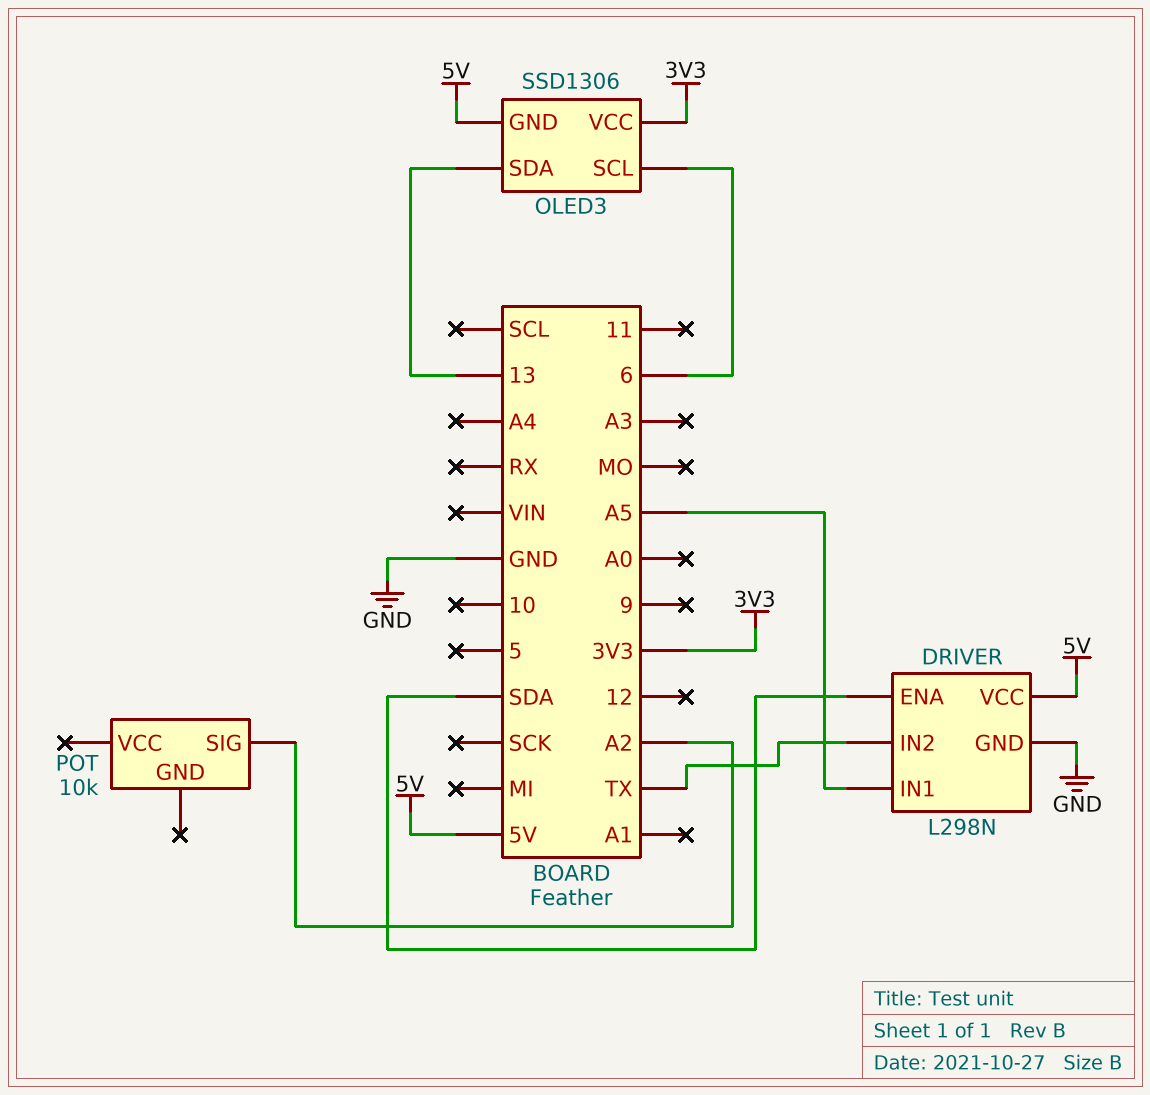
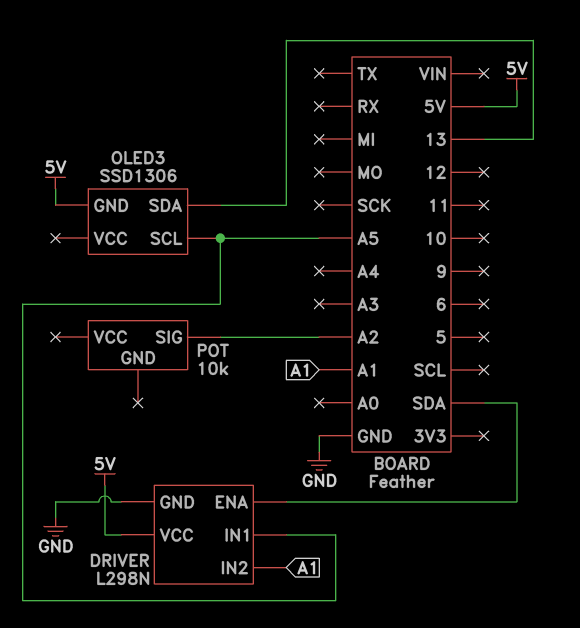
DRIVER pin IN2: TX -> A1
OLED3 pin SCL: 6 -> A5
OLED3 pin VCC: 3V3 -> none

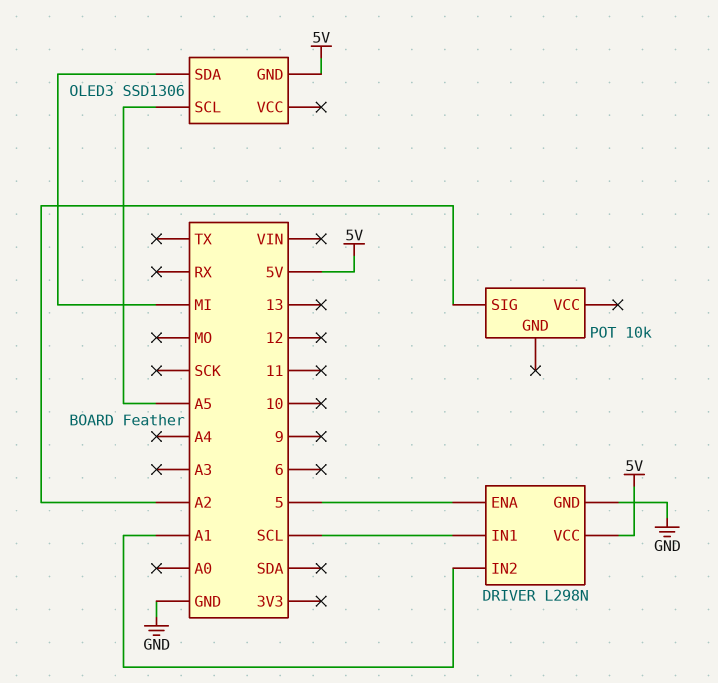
DRIVER pin ENA: SDA -> 5
DRIVER pin IN1: A5 -> SCL
OLED3 pin SDA: 13 -> MI

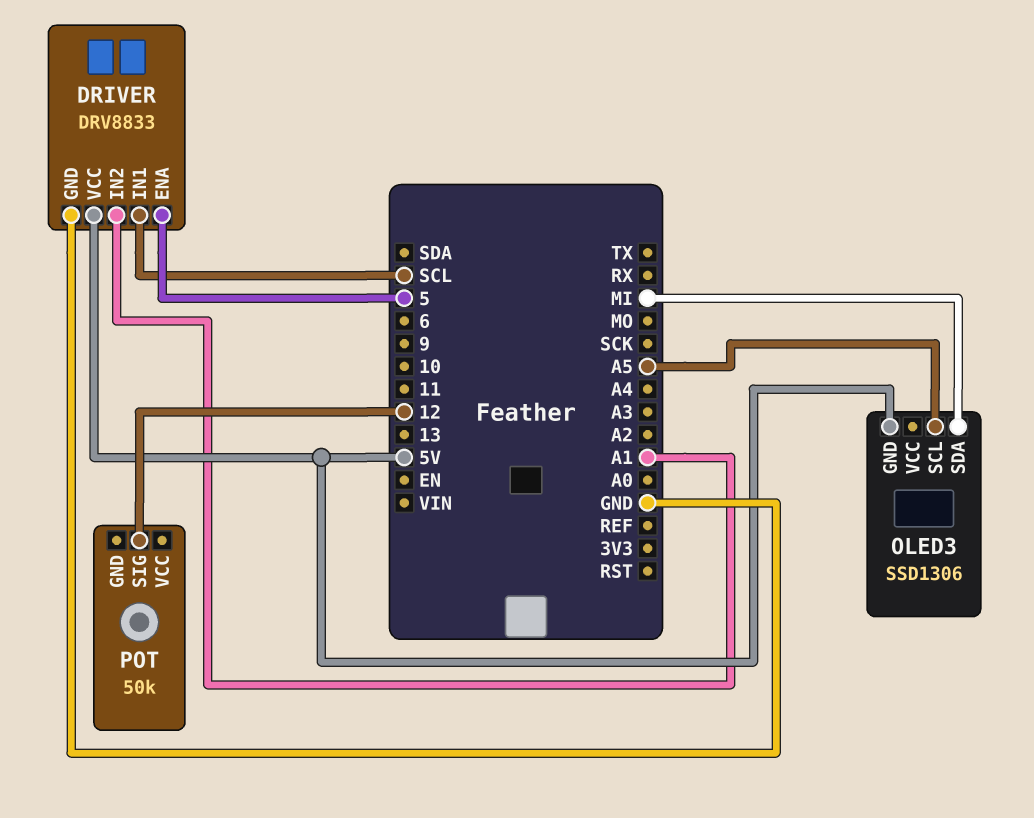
DRIVER: L298N -> DRV8833
POT: 10k -> 50k
POT pin SIG: A2 -> 12

